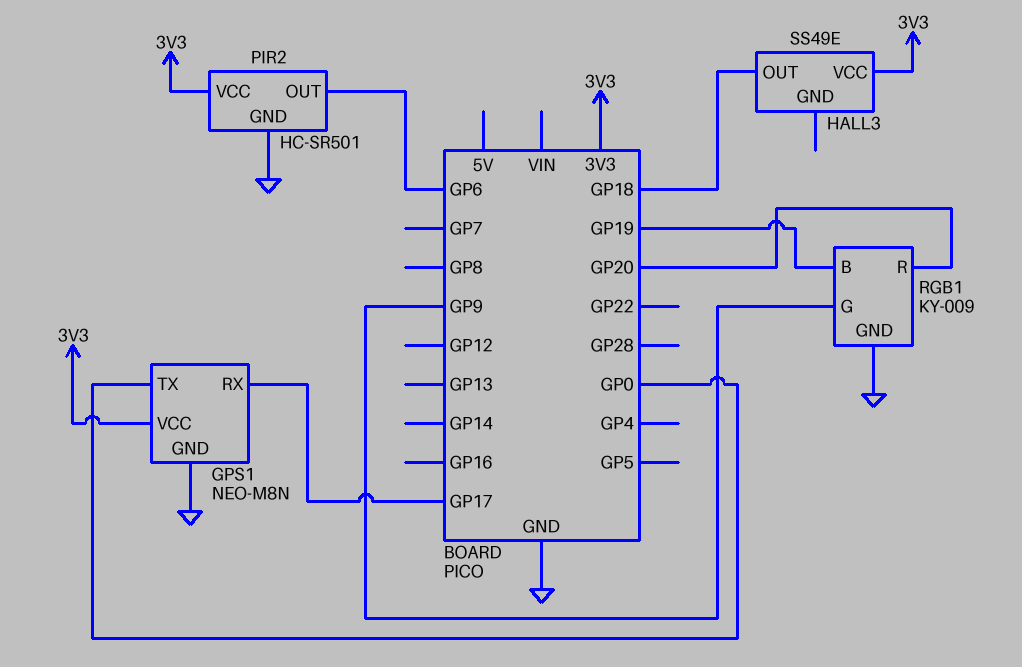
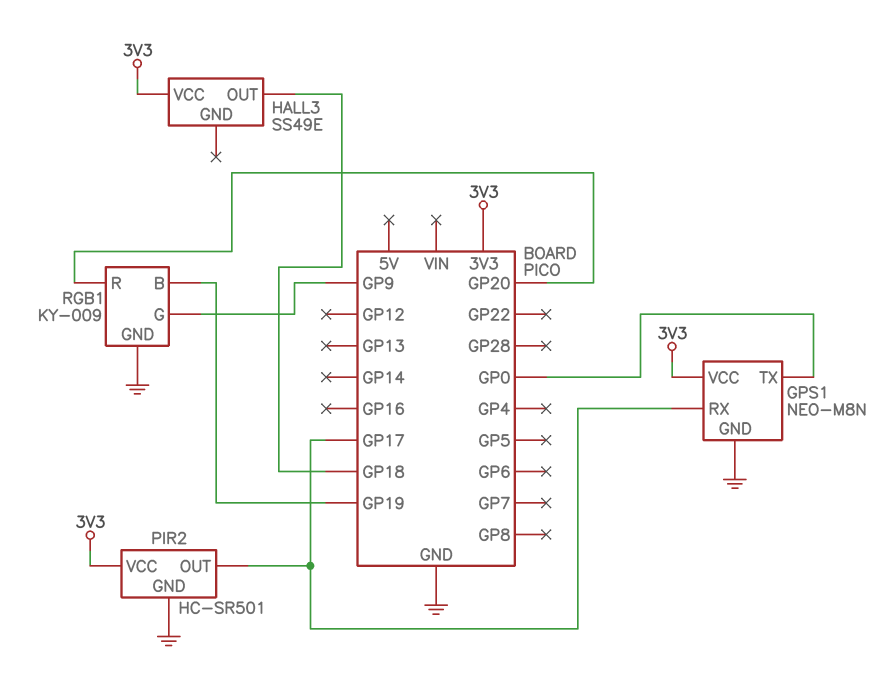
PIR2 pin OUT: GP6 -> GP17

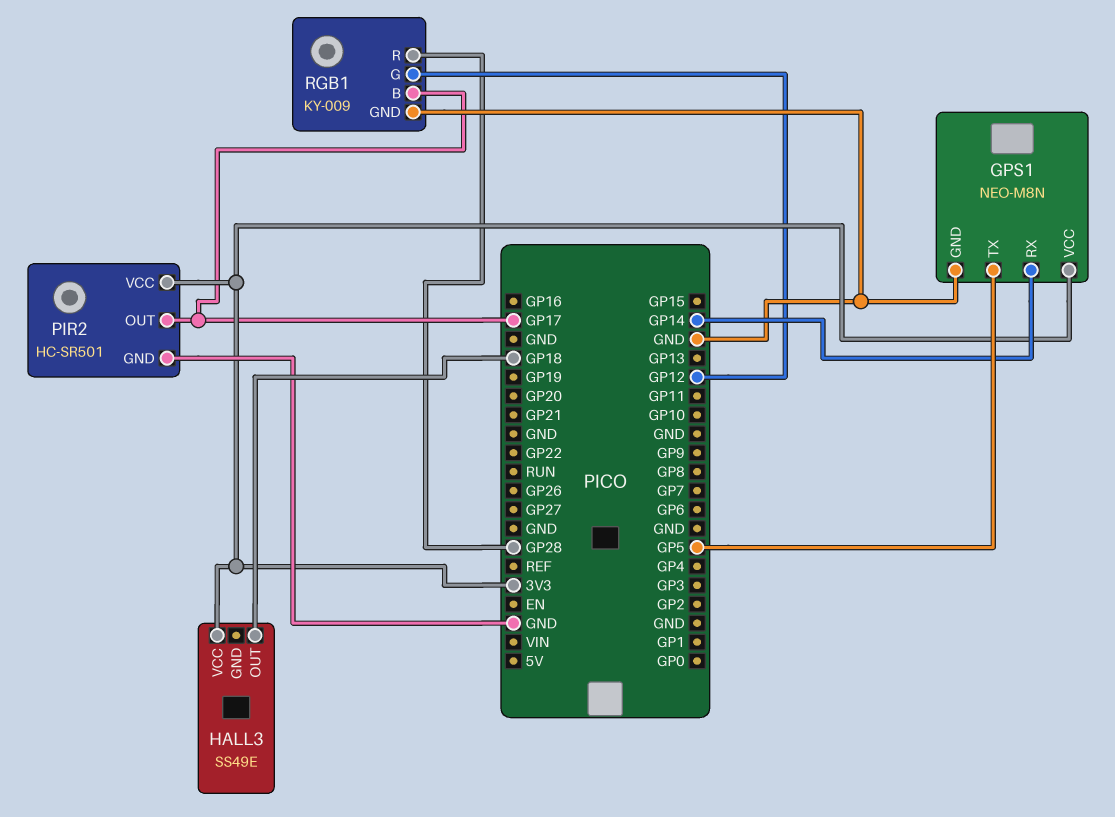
GPS1 pin RX: GP17 -> GP14
GPS1 pin TX: GP0 -> GP5
RGB1 pin B: GP19 -> GP17
RGB1 pin G: GP9 -> GP12
RGB1 pin R: GP20 -> GP28

